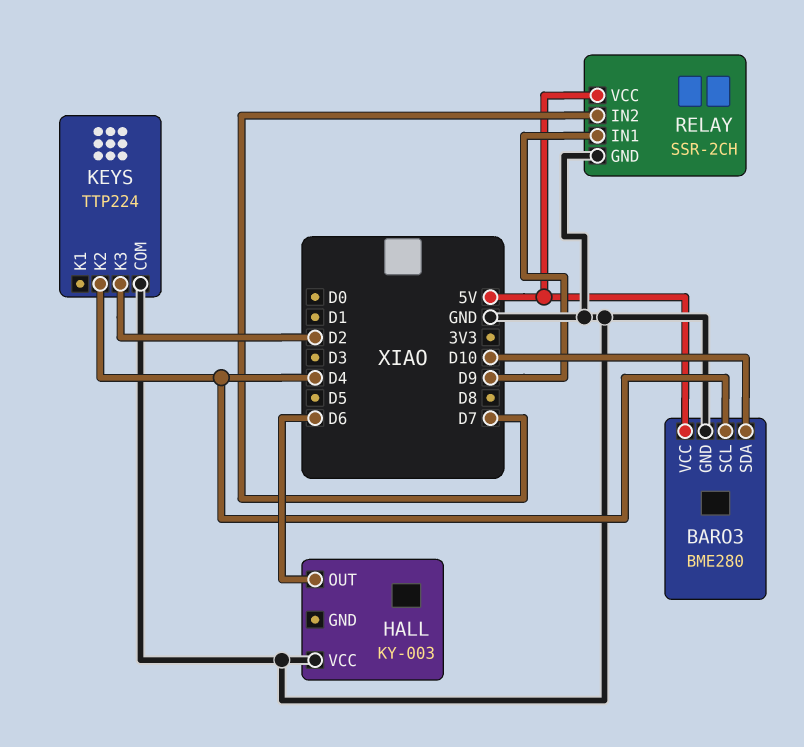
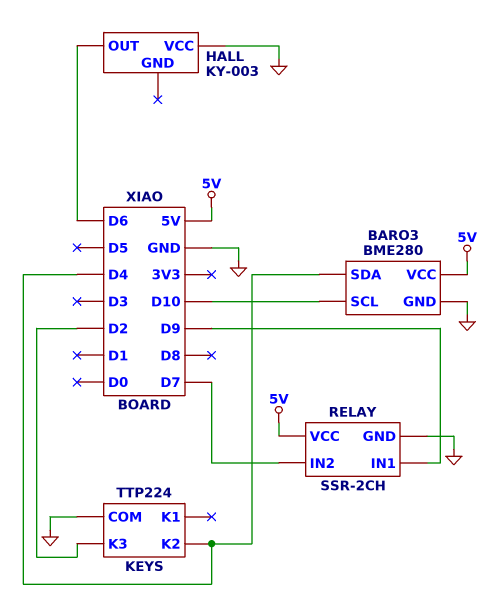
BARO3 pin SCL: D4 -> D10
BARO3 pin SDA: D10 -> D4

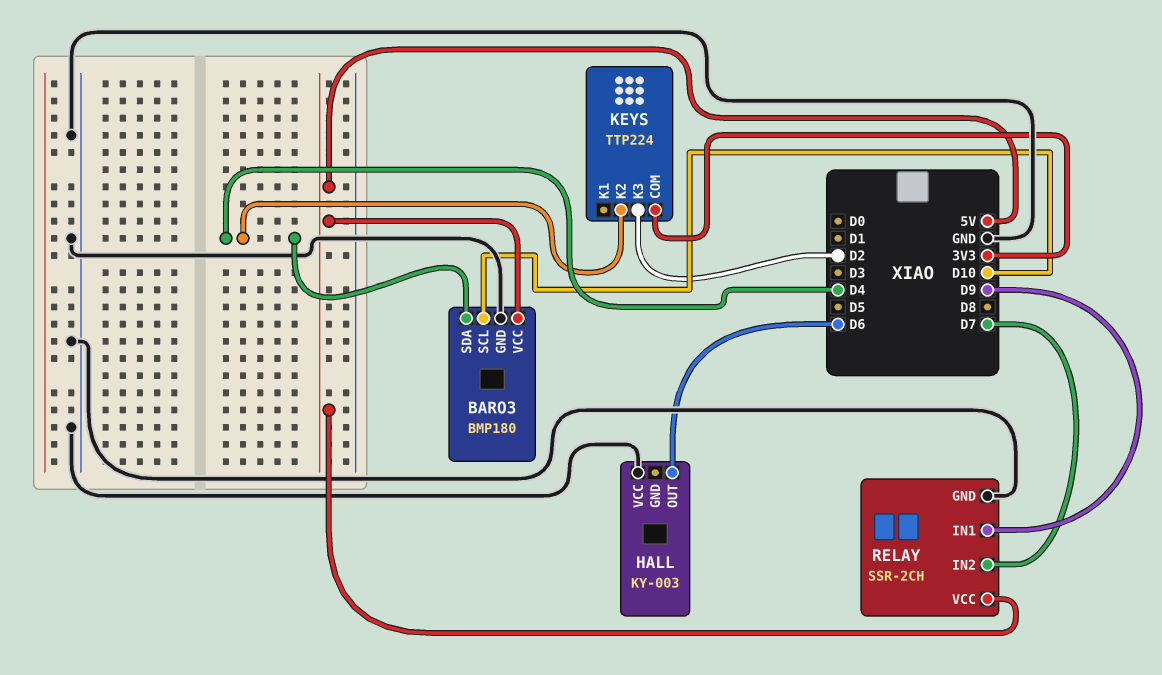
BARO3: BME280 -> BMP180
KEYS pin COM: GND -> 3V3

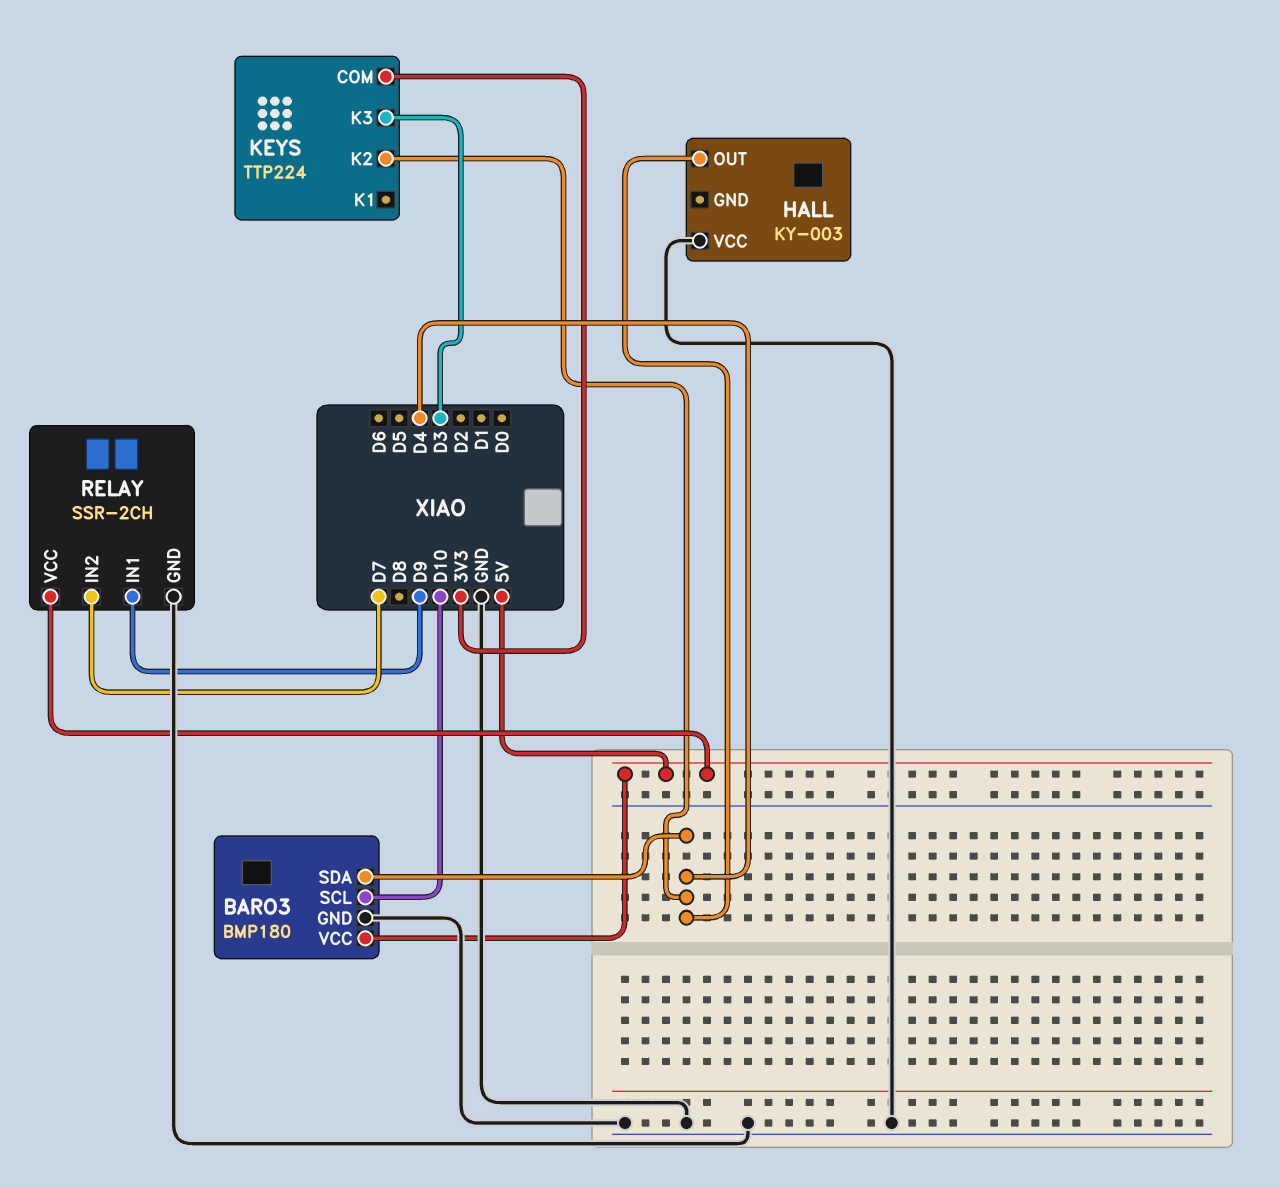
HALL pin OUT: D6 -> D4
KEYS pin K3: D2 -> D3

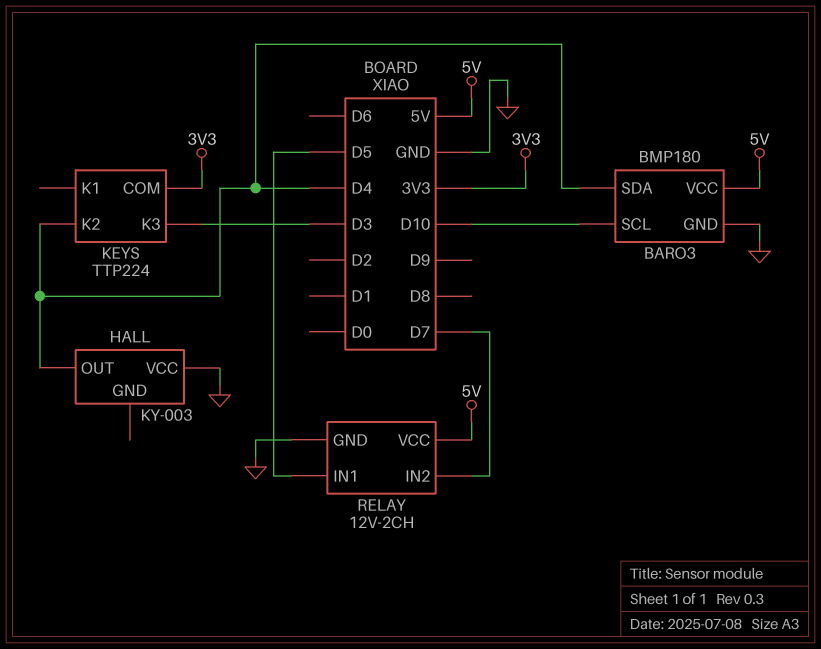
RELAY: SSR-2CH -> 12V-2CH
RELAY pin IN1: D9 -> D5

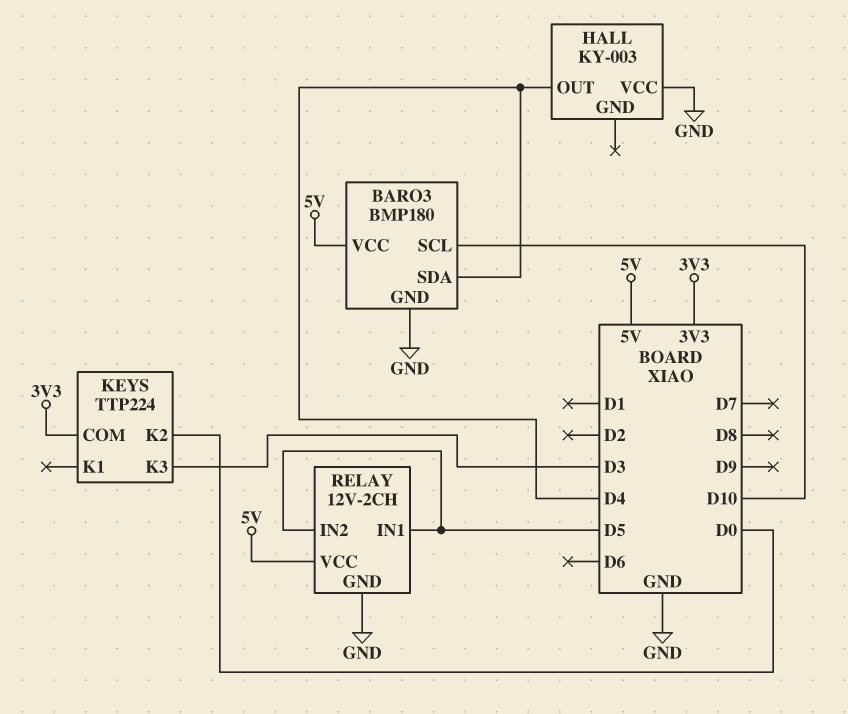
KEYS pin K2: D4 -> D0
RELAY pin IN2: D7 -> D5

